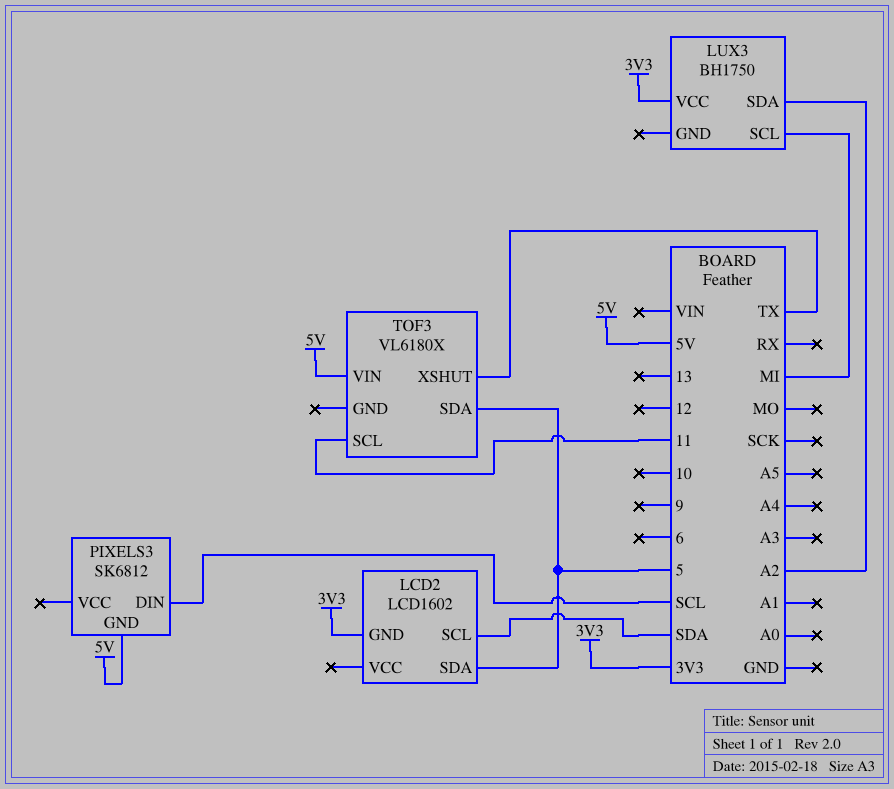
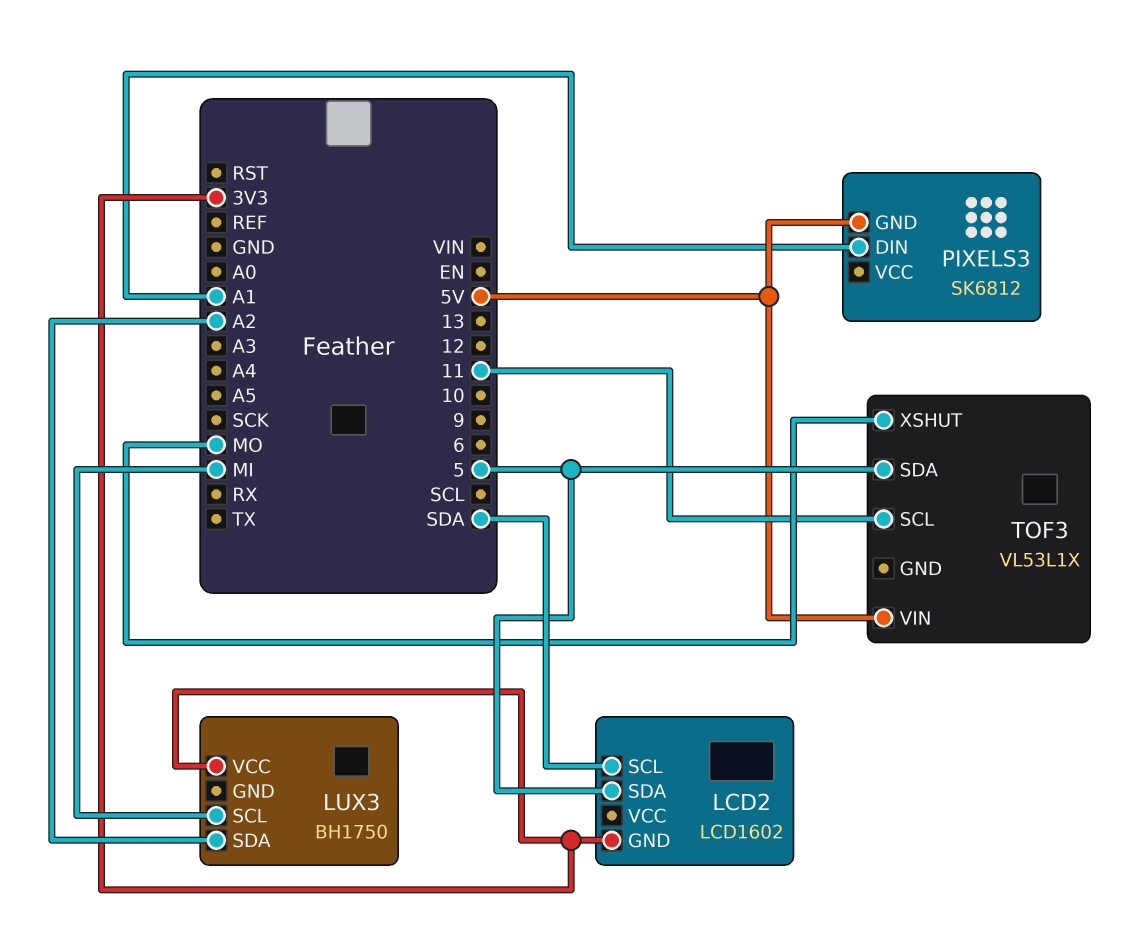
PIXELS3 pin DIN: SCL -> A1
TOF3: VL6180X -> VL53L1X
TOF3 pin XSHUT: TX -> MO

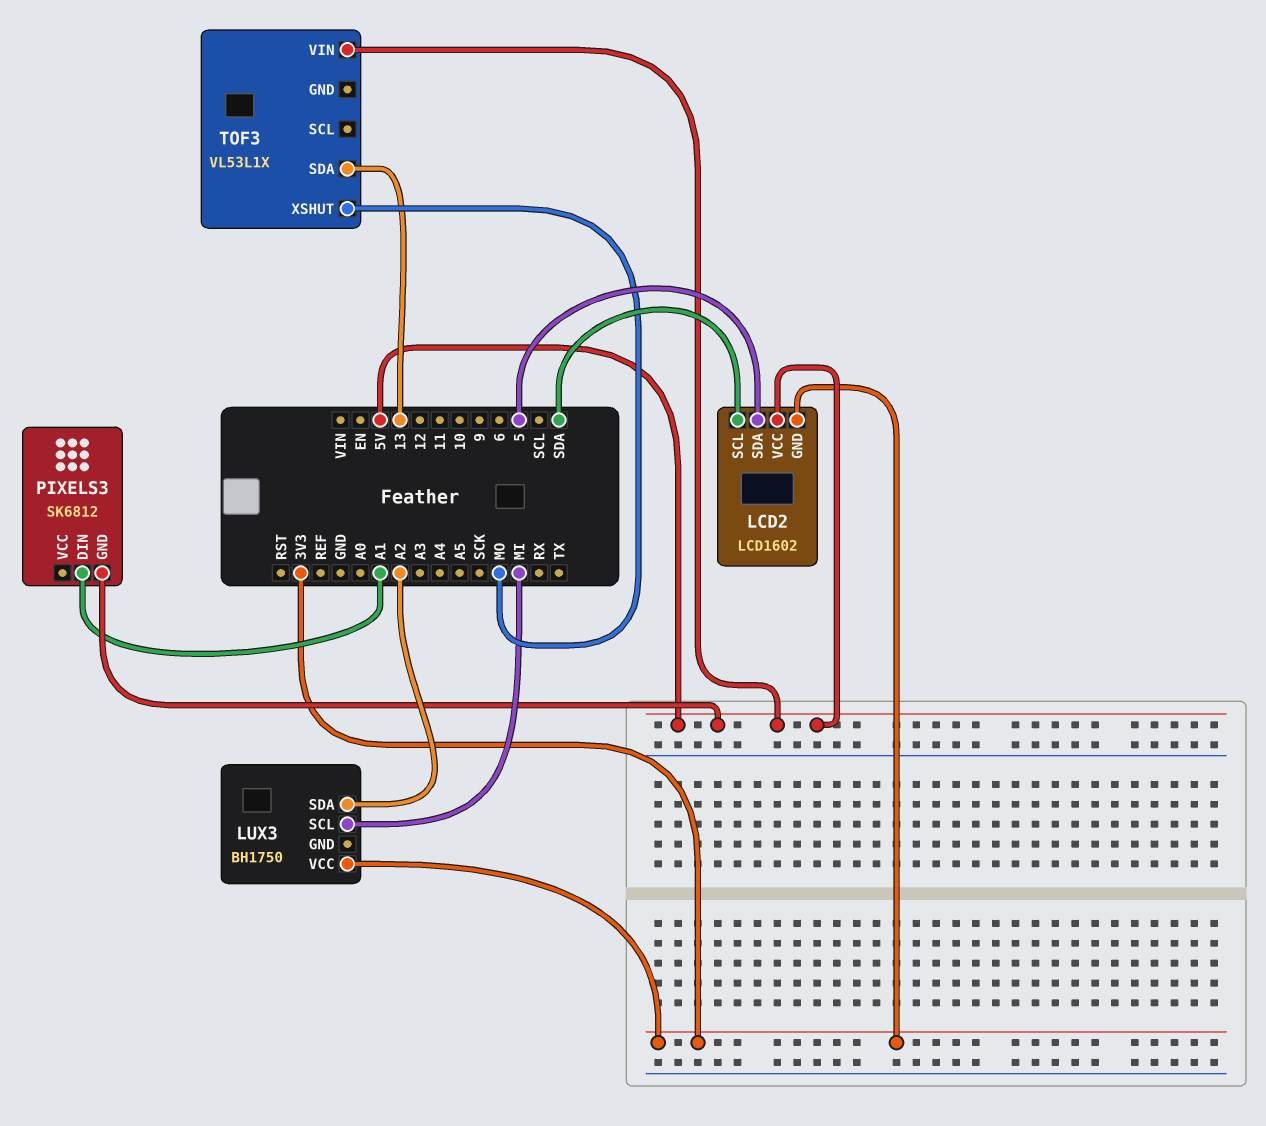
LCD2 pin VCC: none -> 5V
TOF3 pin SCL: 11 -> none
TOF3 pin SDA: 5 -> 13

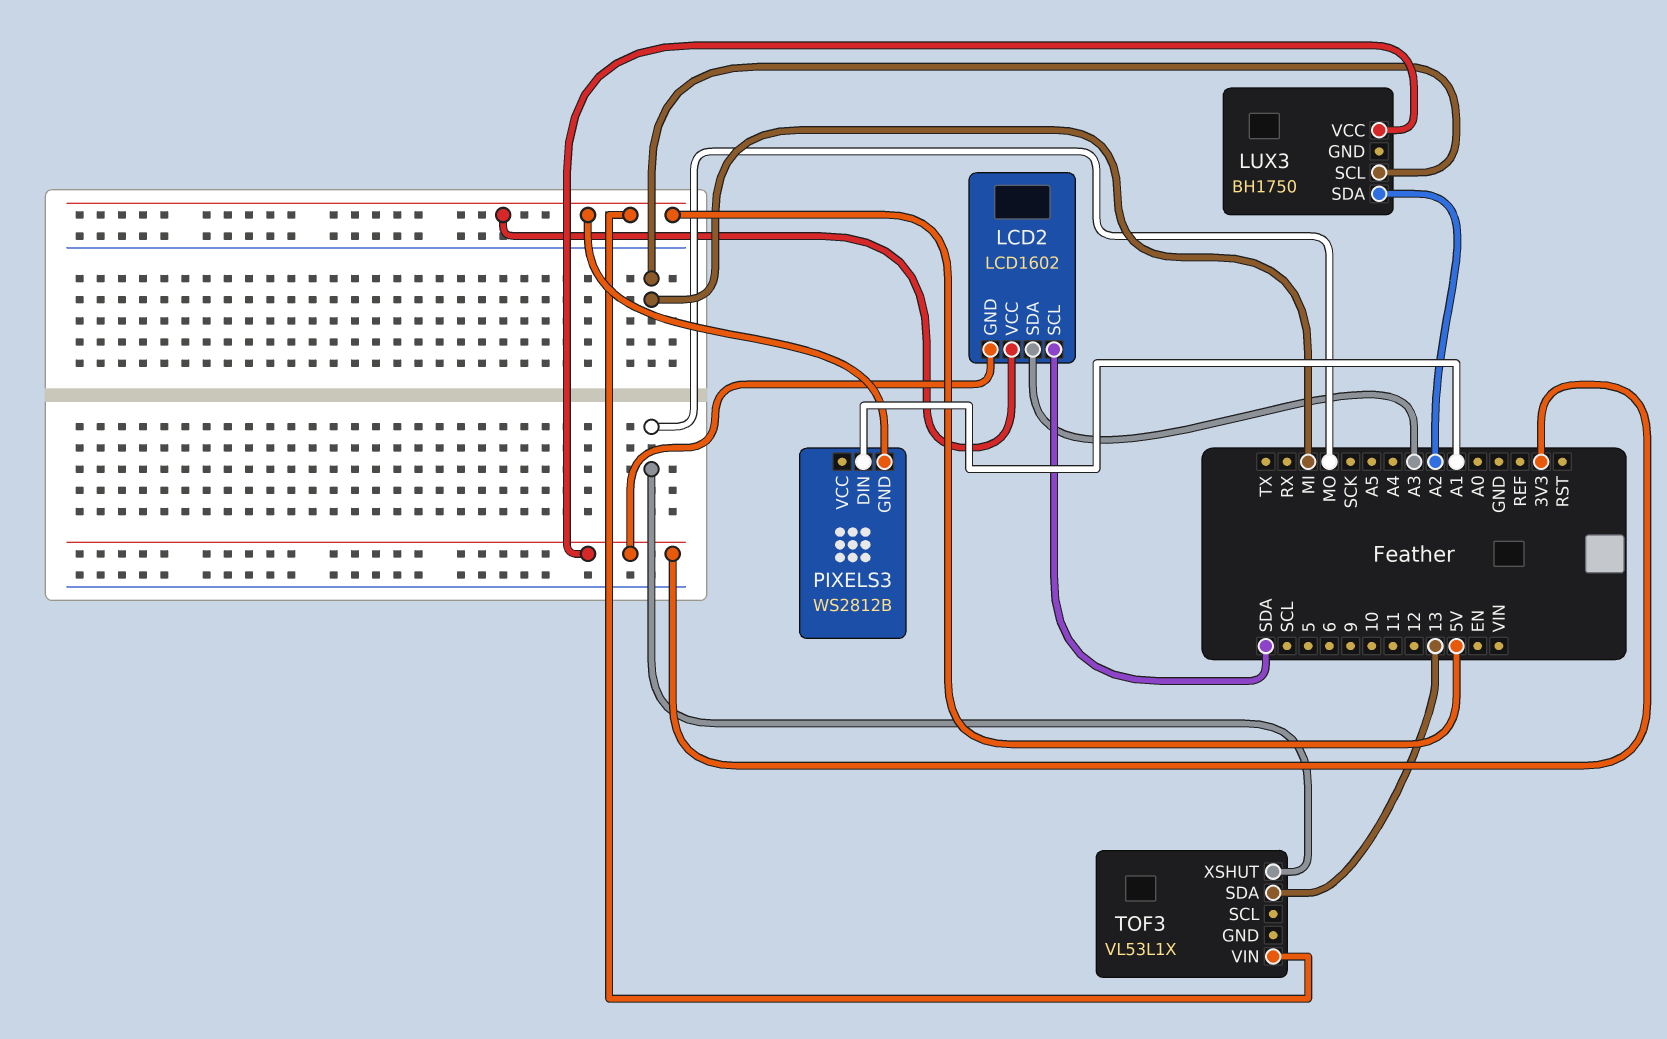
LCD2 pin SDA: 5 -> A3
PIXELS3: SK6812 -> WS2812B

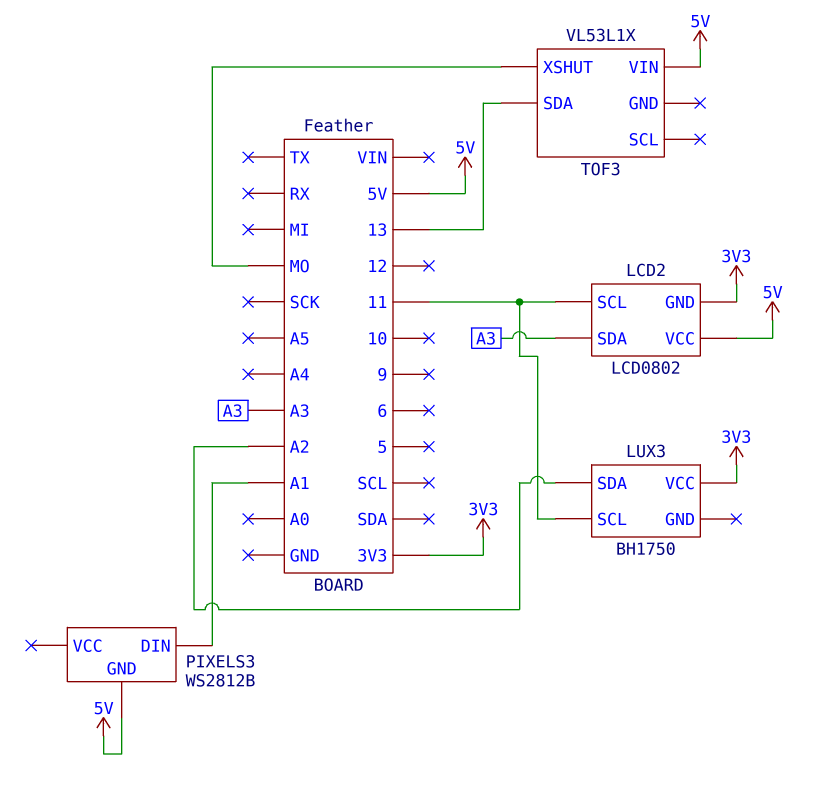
LCD2: LCD1602 -> LCD0802
LCD2 pin SCL: SDA -> 11
LUX3 pin SCL: MI -> 11

